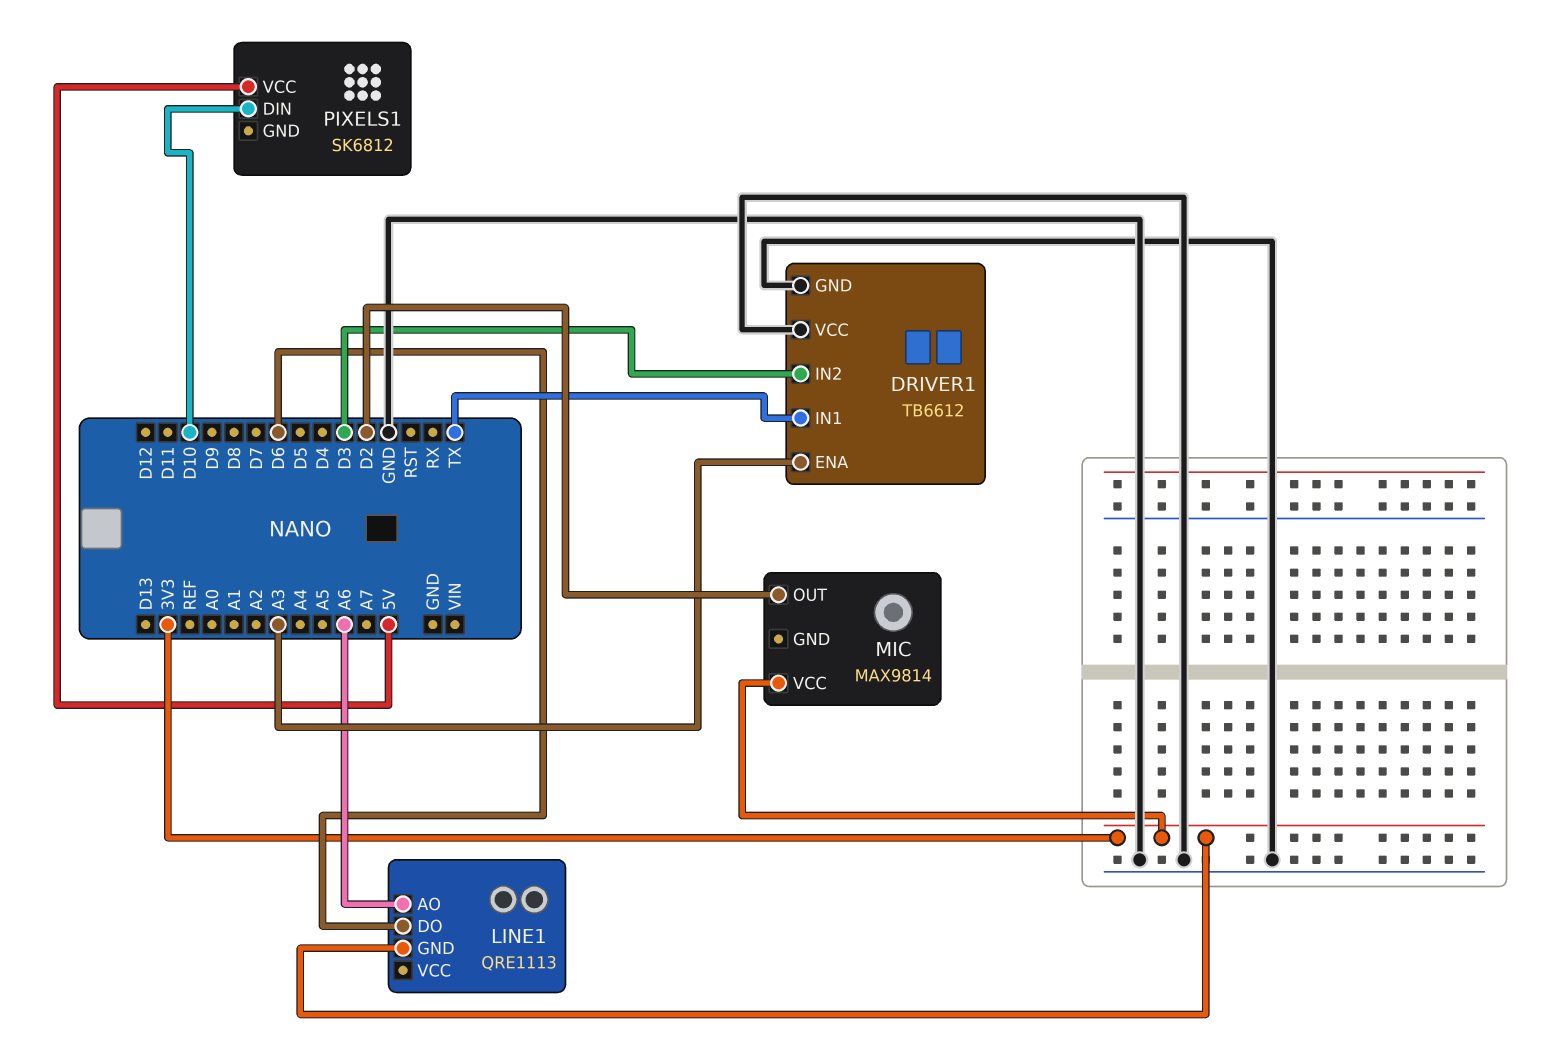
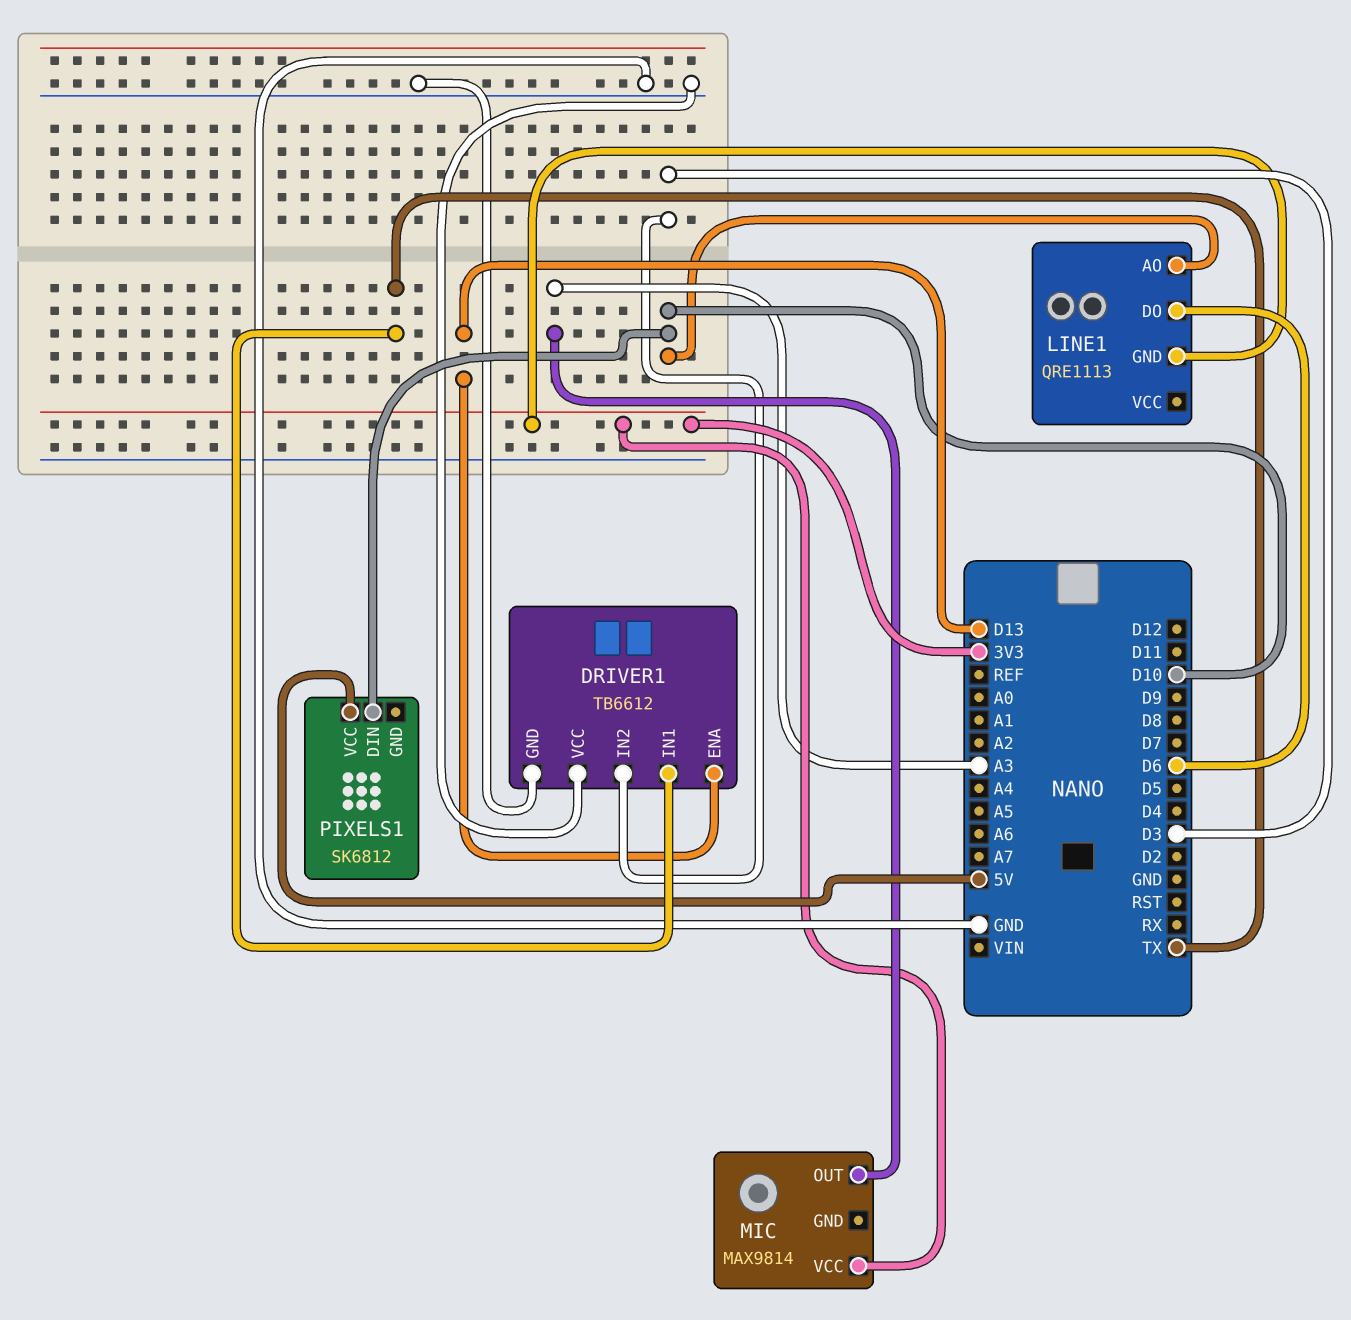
DRIVER1 pin ENA: A3 -> D13
LINE1 pin AO: A6 -> D10
MIC pin OUT: D2 -> A3

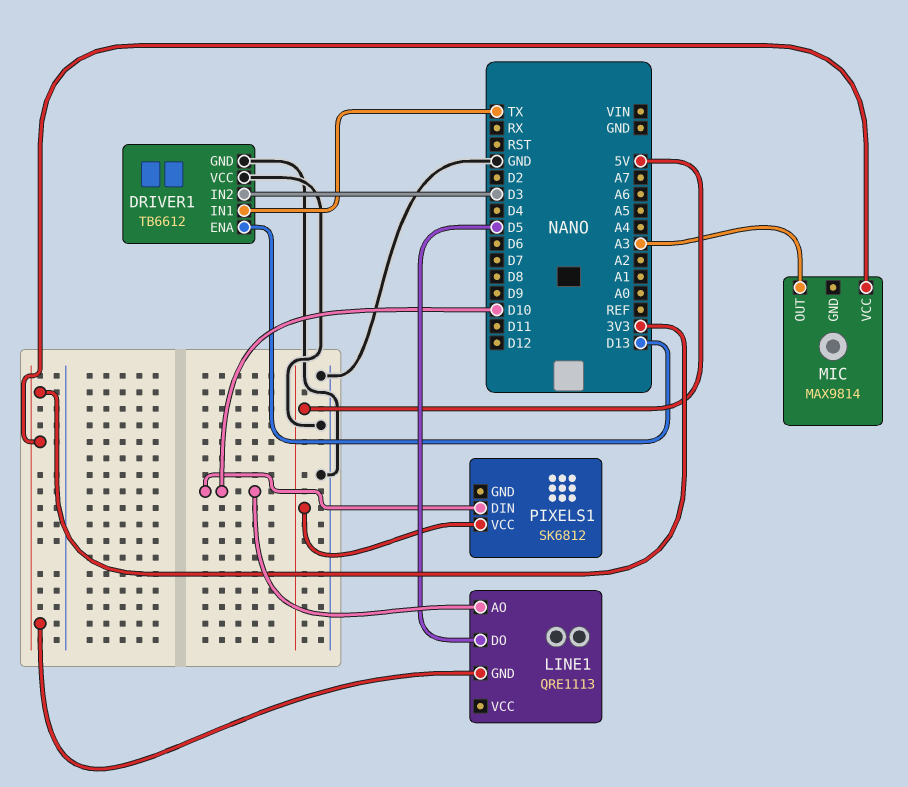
LINE1 pin DO: D6 -> D5

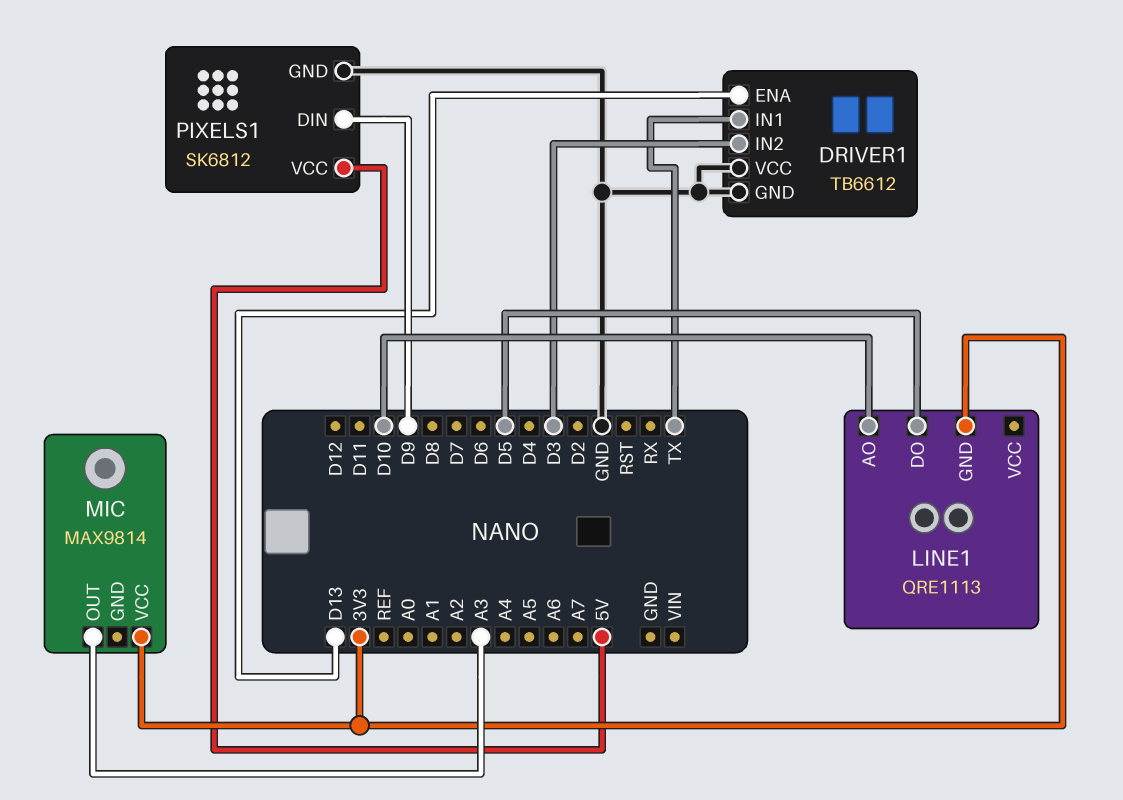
PIXELS1 pin DIN: D10 -> D9
PIXELS1 pin GND: none -> GND

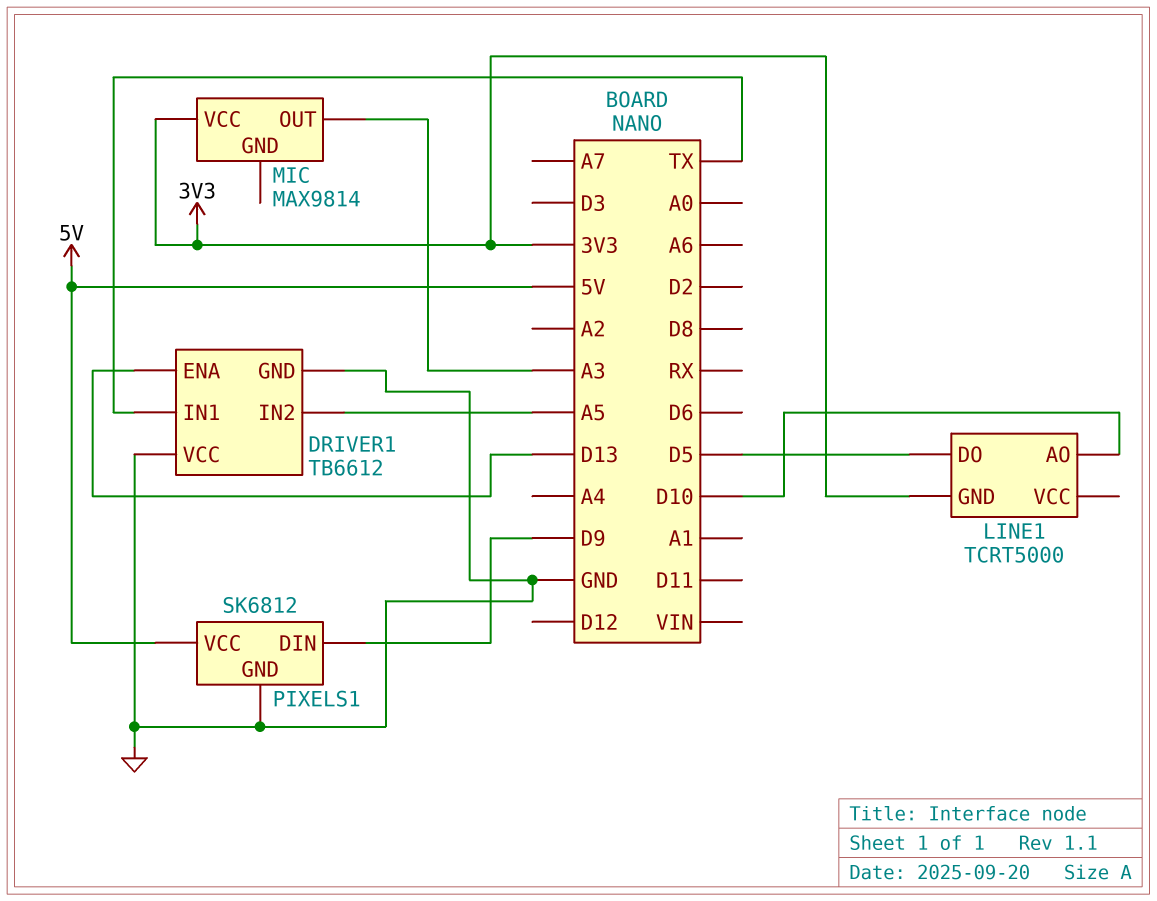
DRIVER1 pin IN2: D3 -> A5
LINE1: QRE1113 -> TCRT5000

